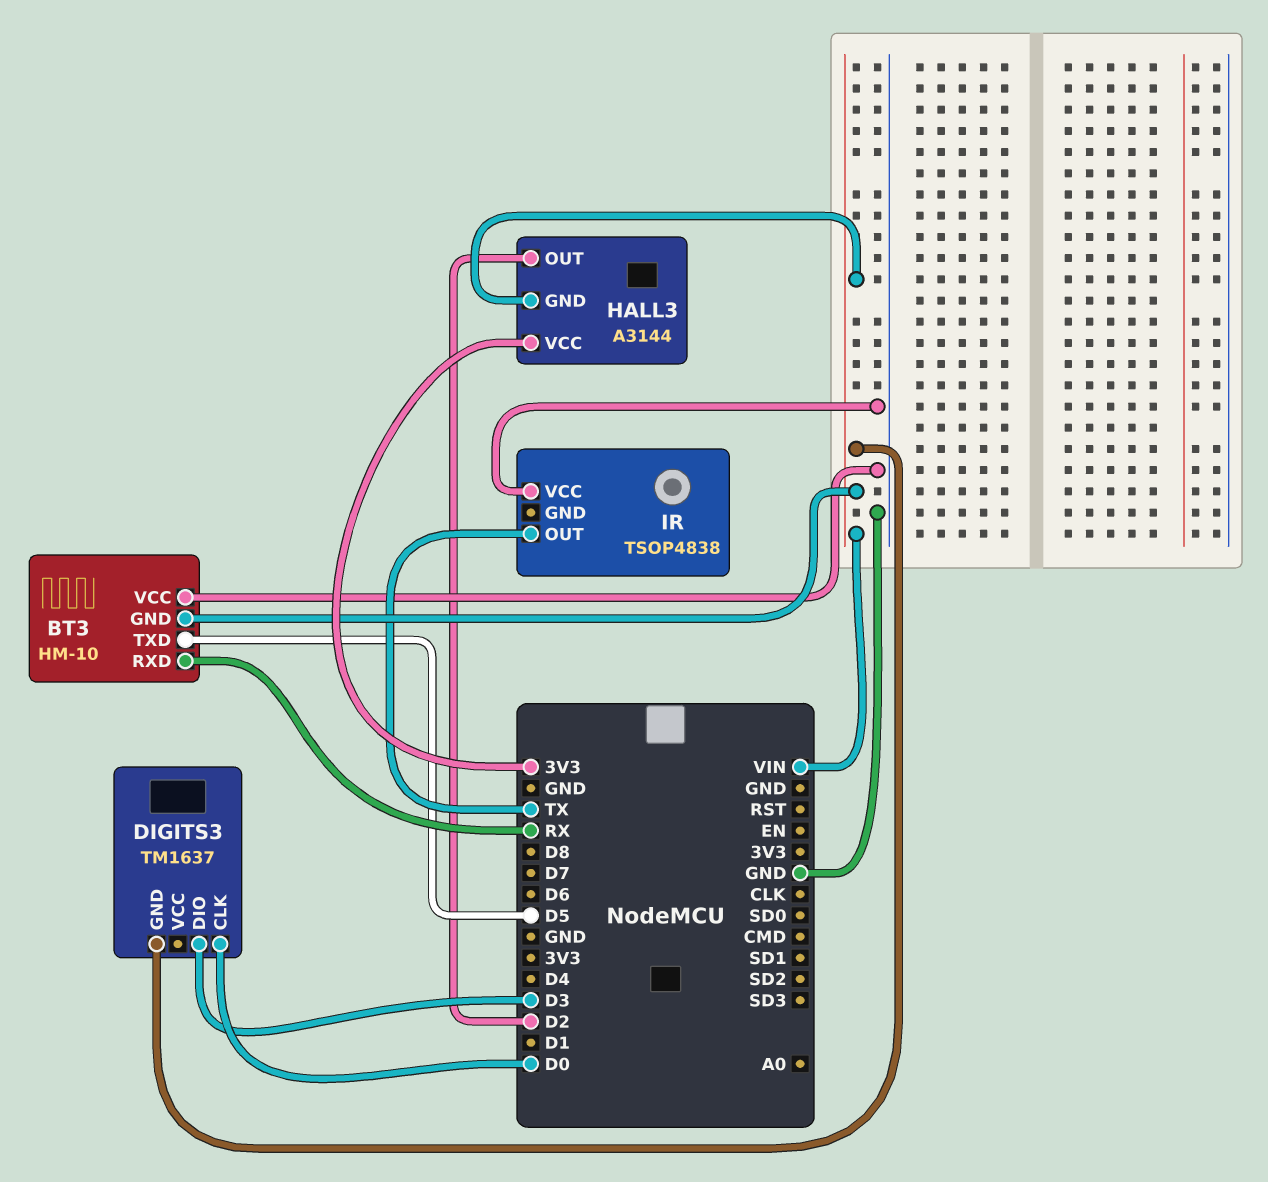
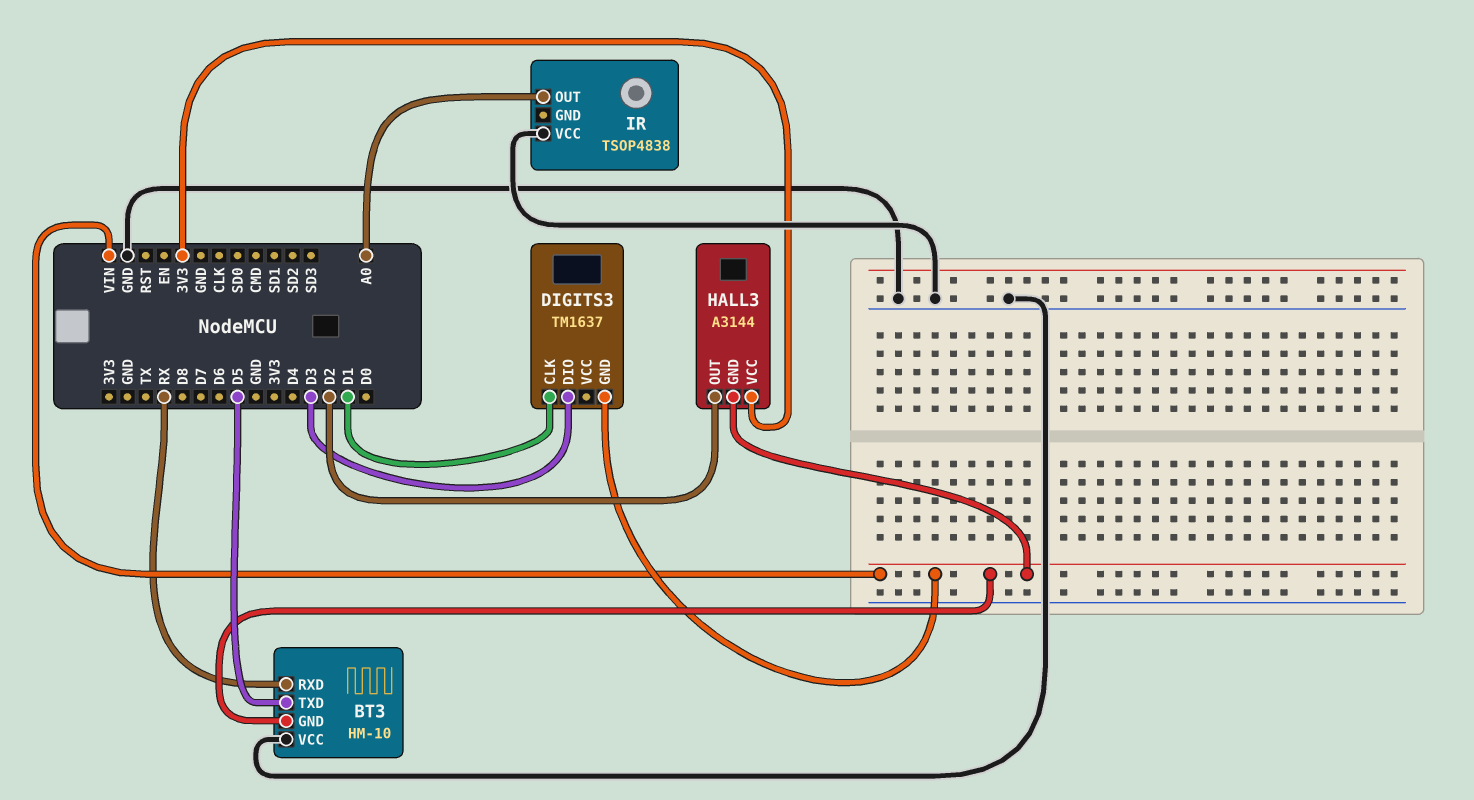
DIGITS3 pin CLK: D0 -> D1
IR pin OUT: TX -> A0

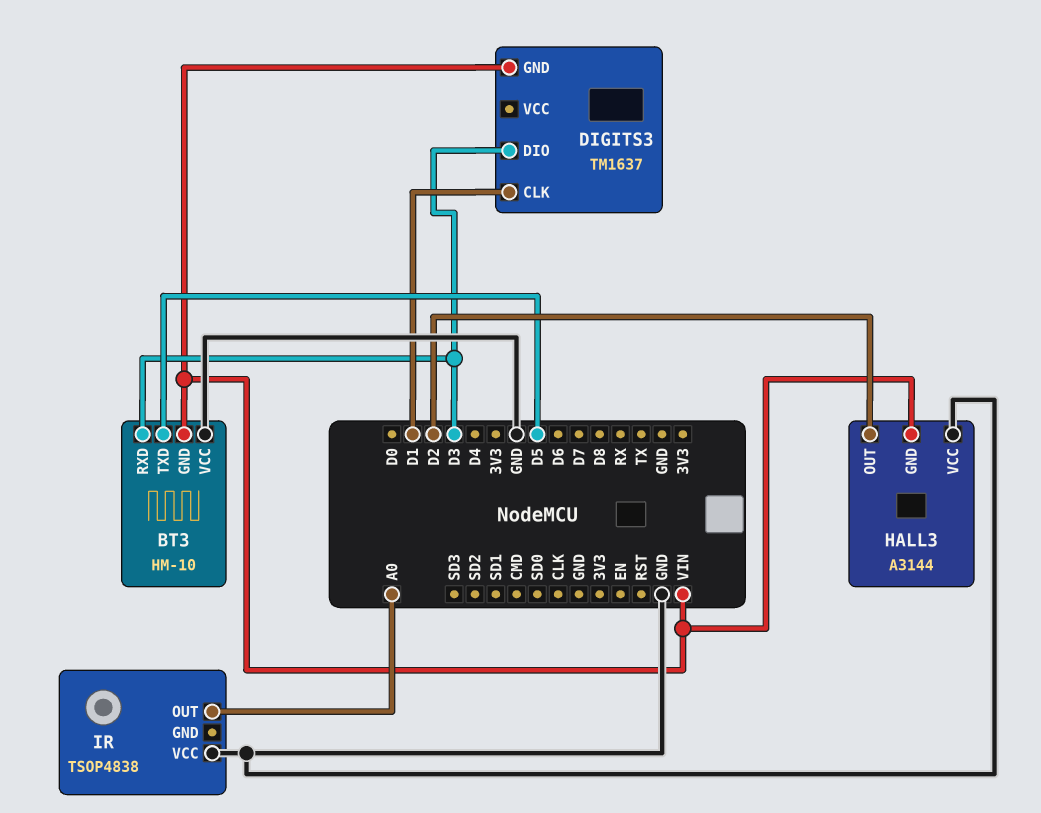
BT3 pin RXD: RX -> D3
HALL3 pin VCC: 3V3 -> GND

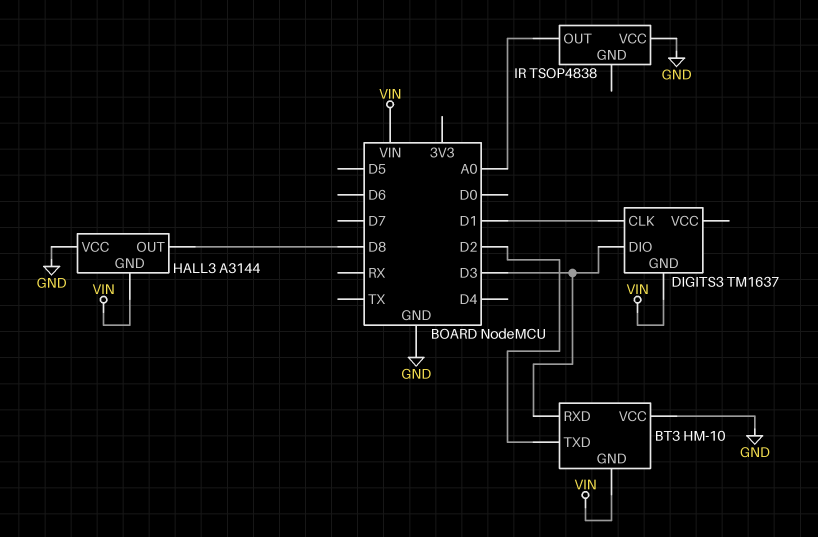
BT3 pin TXD: D5 -> D2
HALL3 pin OUT: D2 -> D8

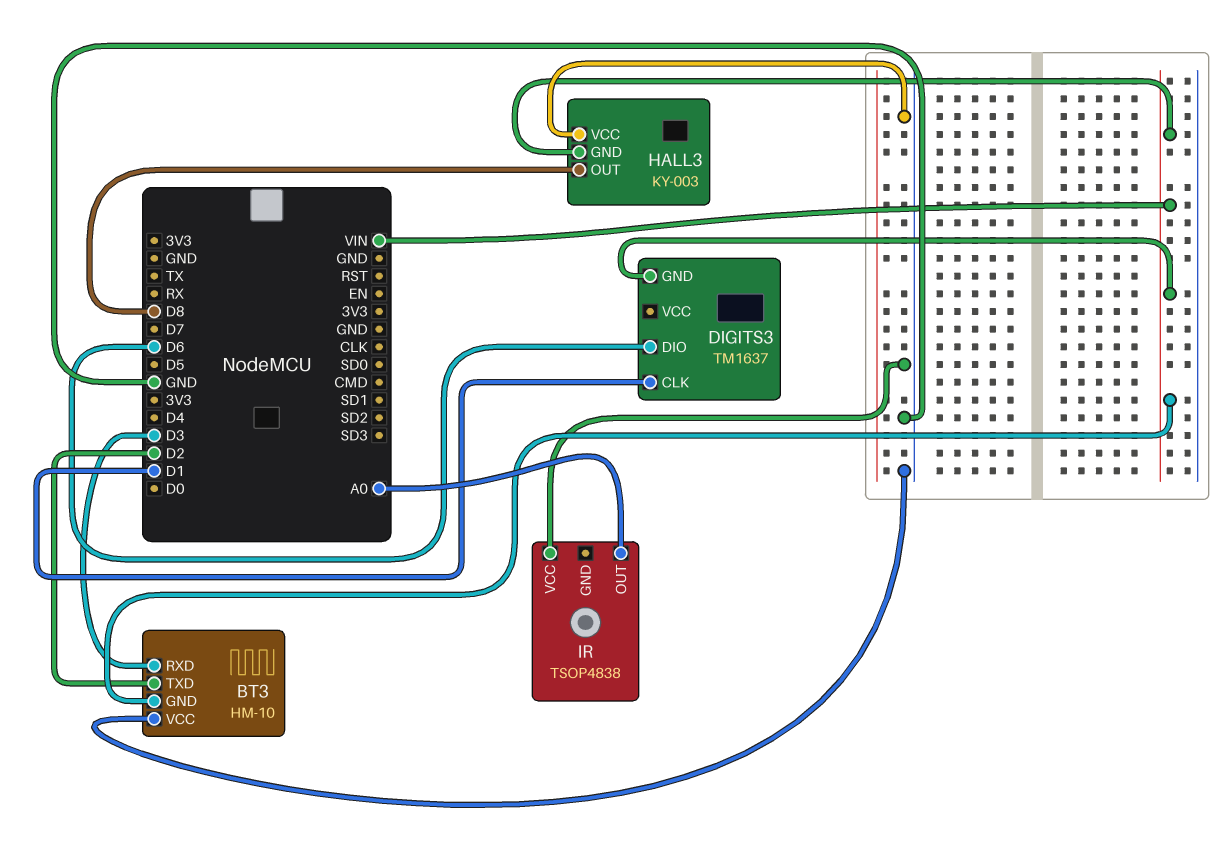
DIGITS3 pin DIO: D3 -> D6
HALL3: A3144 -> KY-003

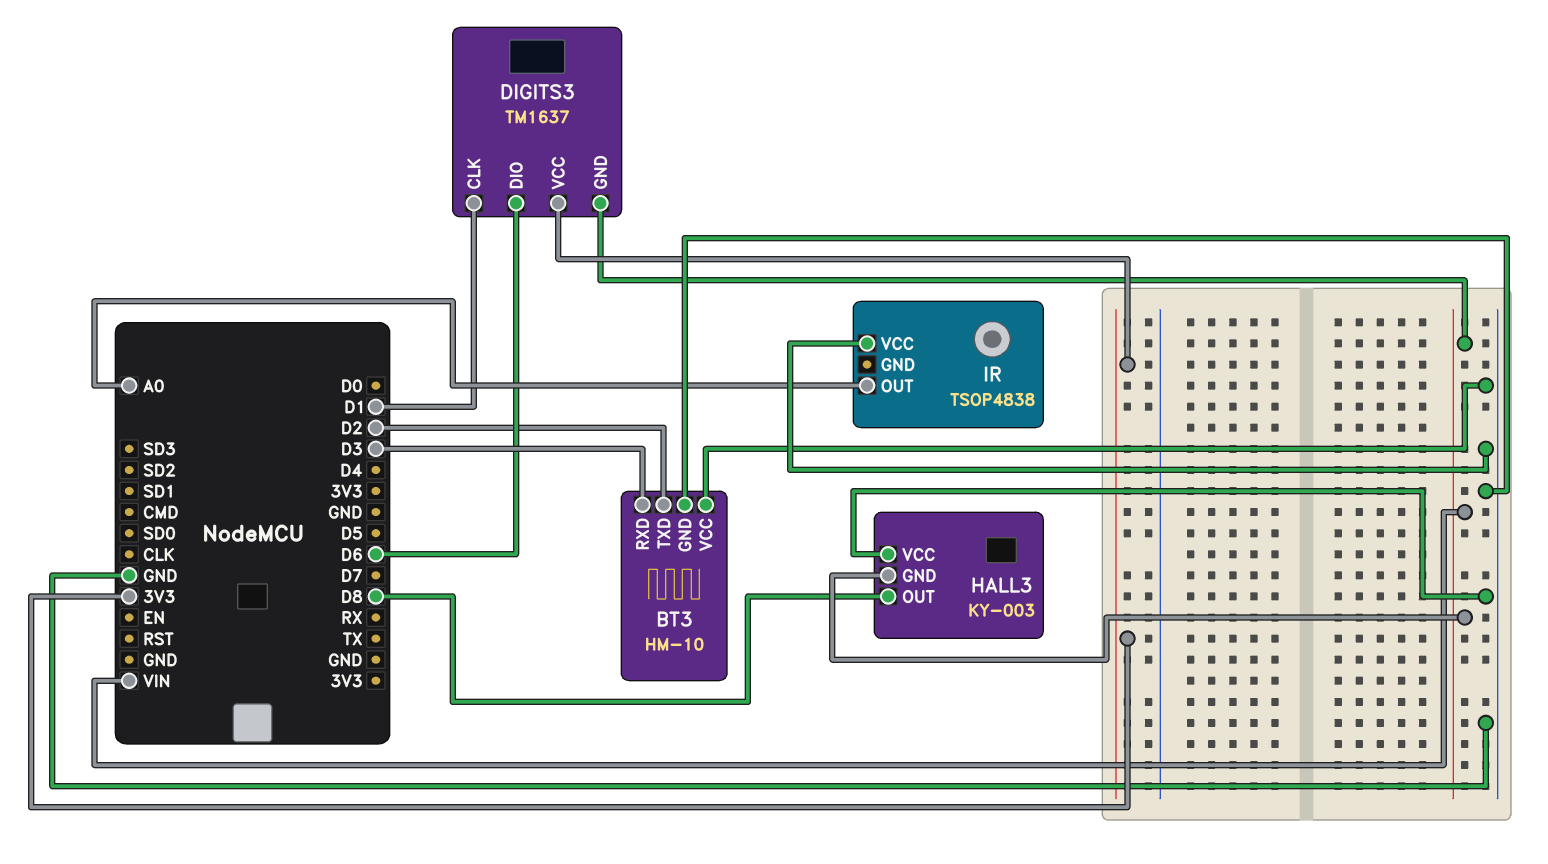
BT3 pin GND: VIN -> GND
DIGITS3 pin VCC: none -> 3V3

